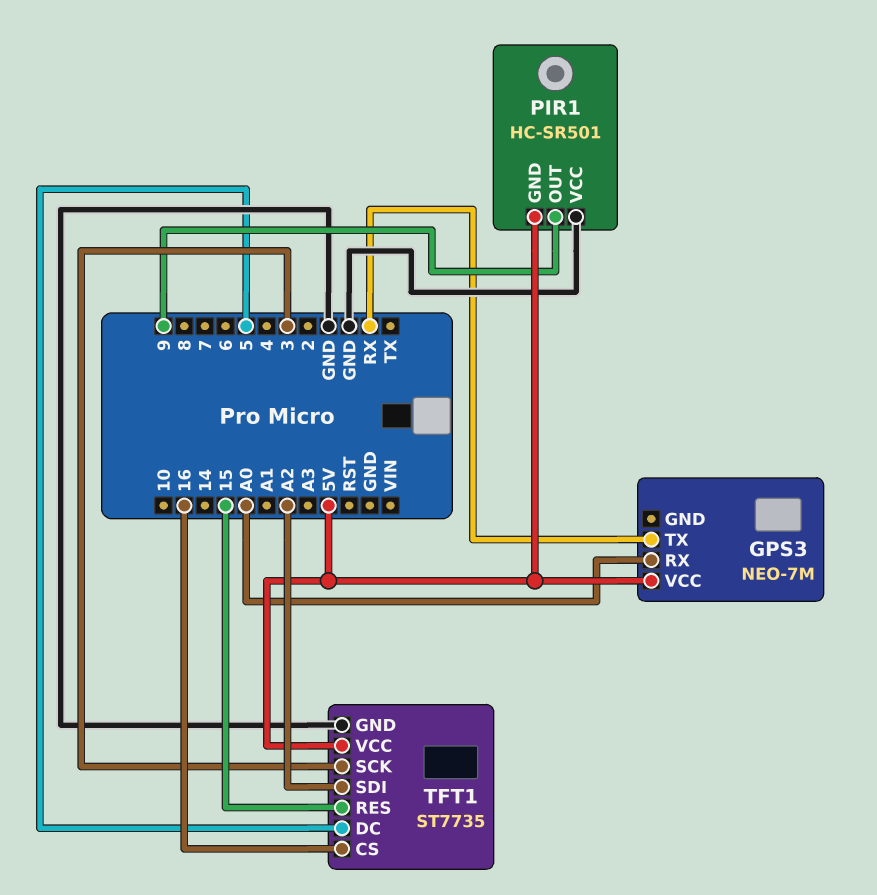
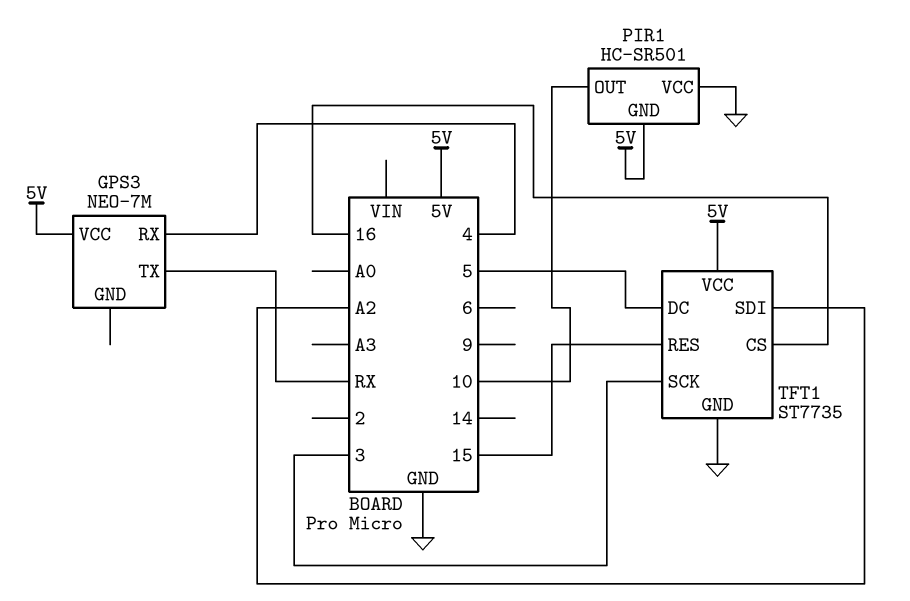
GPS3 pin RX: A0 -> 4
PIR1 pin OUT: 9 -> 10

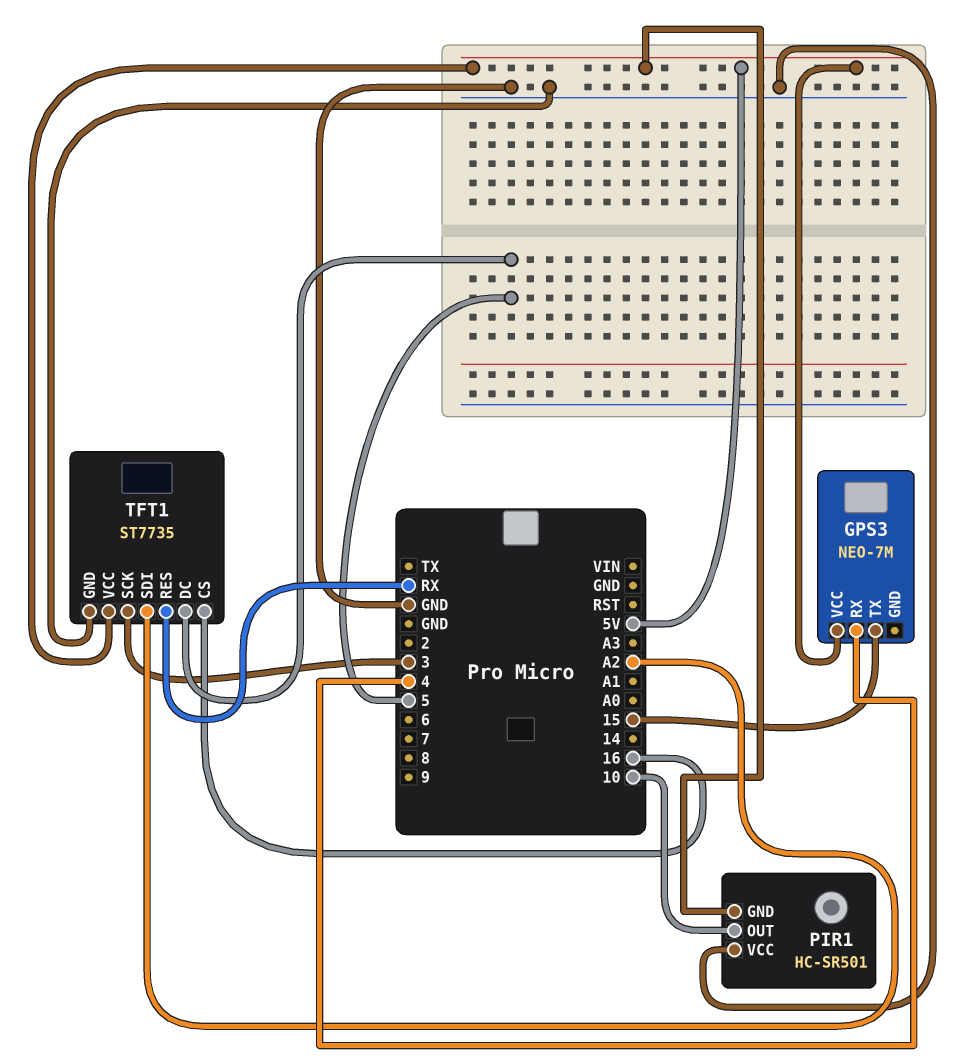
GPS3 pin TX: RX -> 15
TFT1 pin RES: 15 -> RX

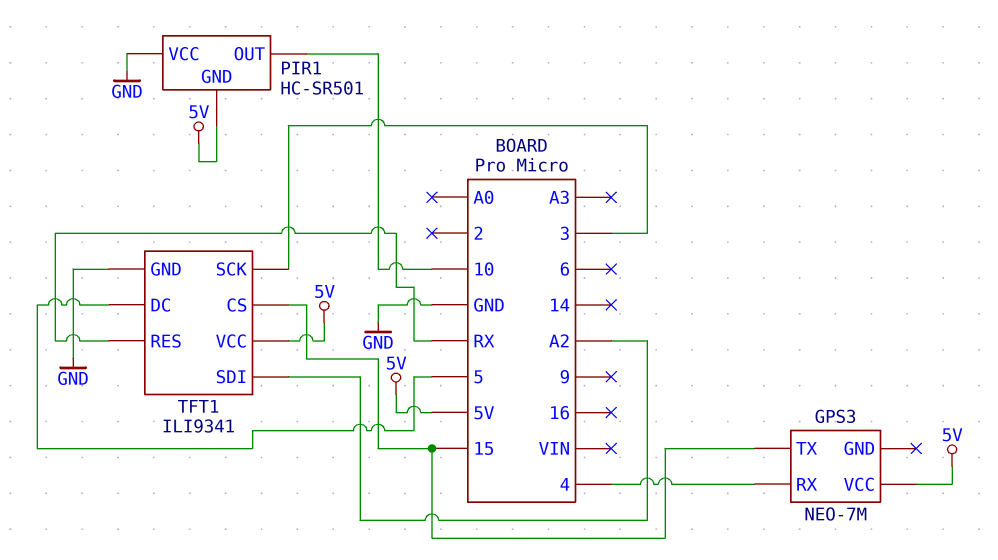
TFT1: ST7735 -> ILI9341
TFT1 pin CS: 16 -> 15

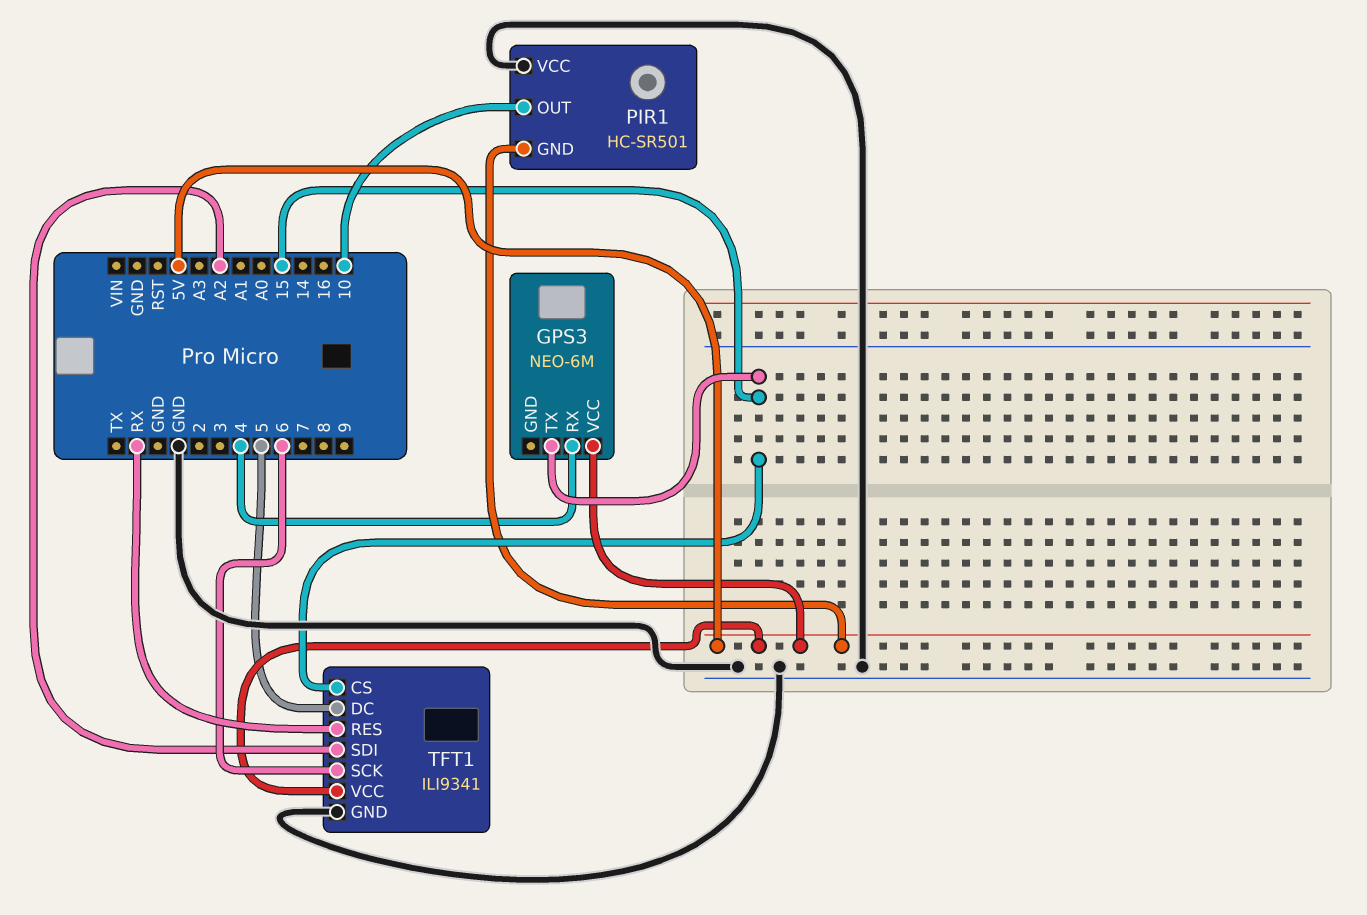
GPS3: NEO-7M -> NEO-6M
TFT1 pin SCK: 3 -> 6

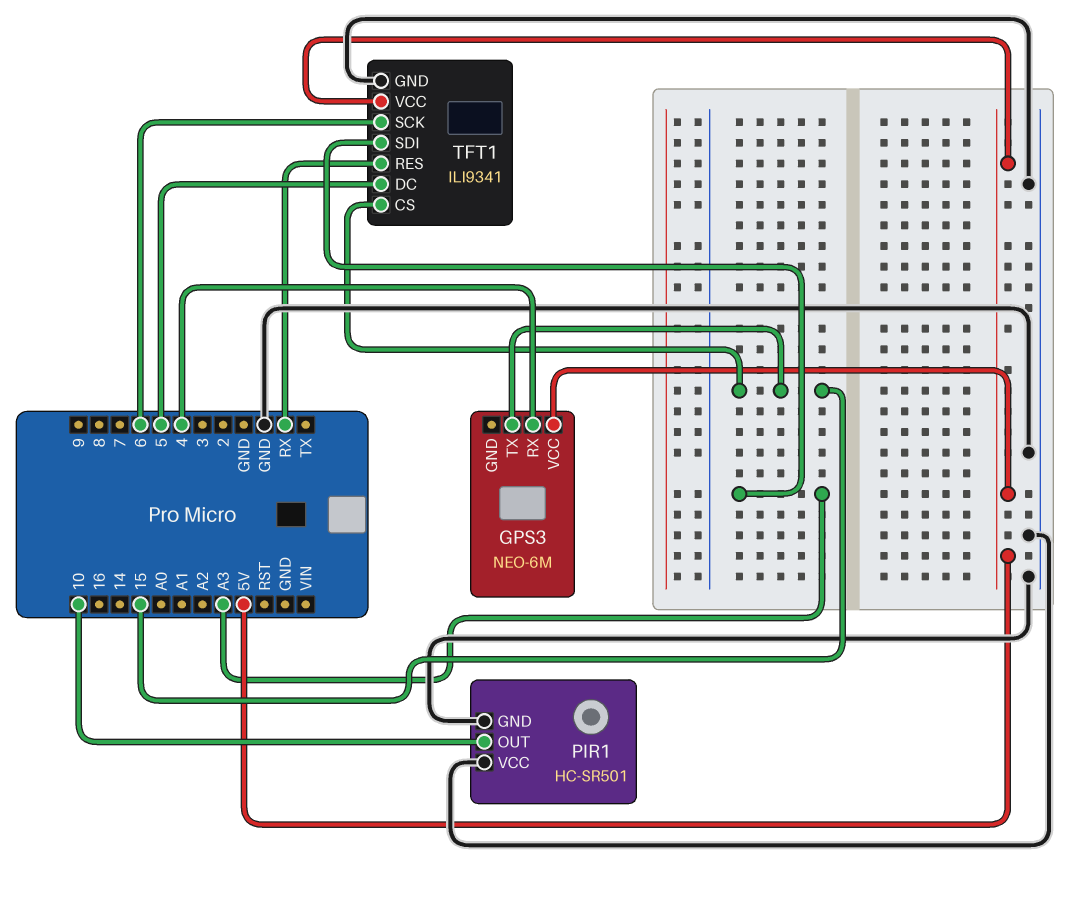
PIR1 pin GND: 5V -> GND
TFT1 pin SDI: A2 -> A3

